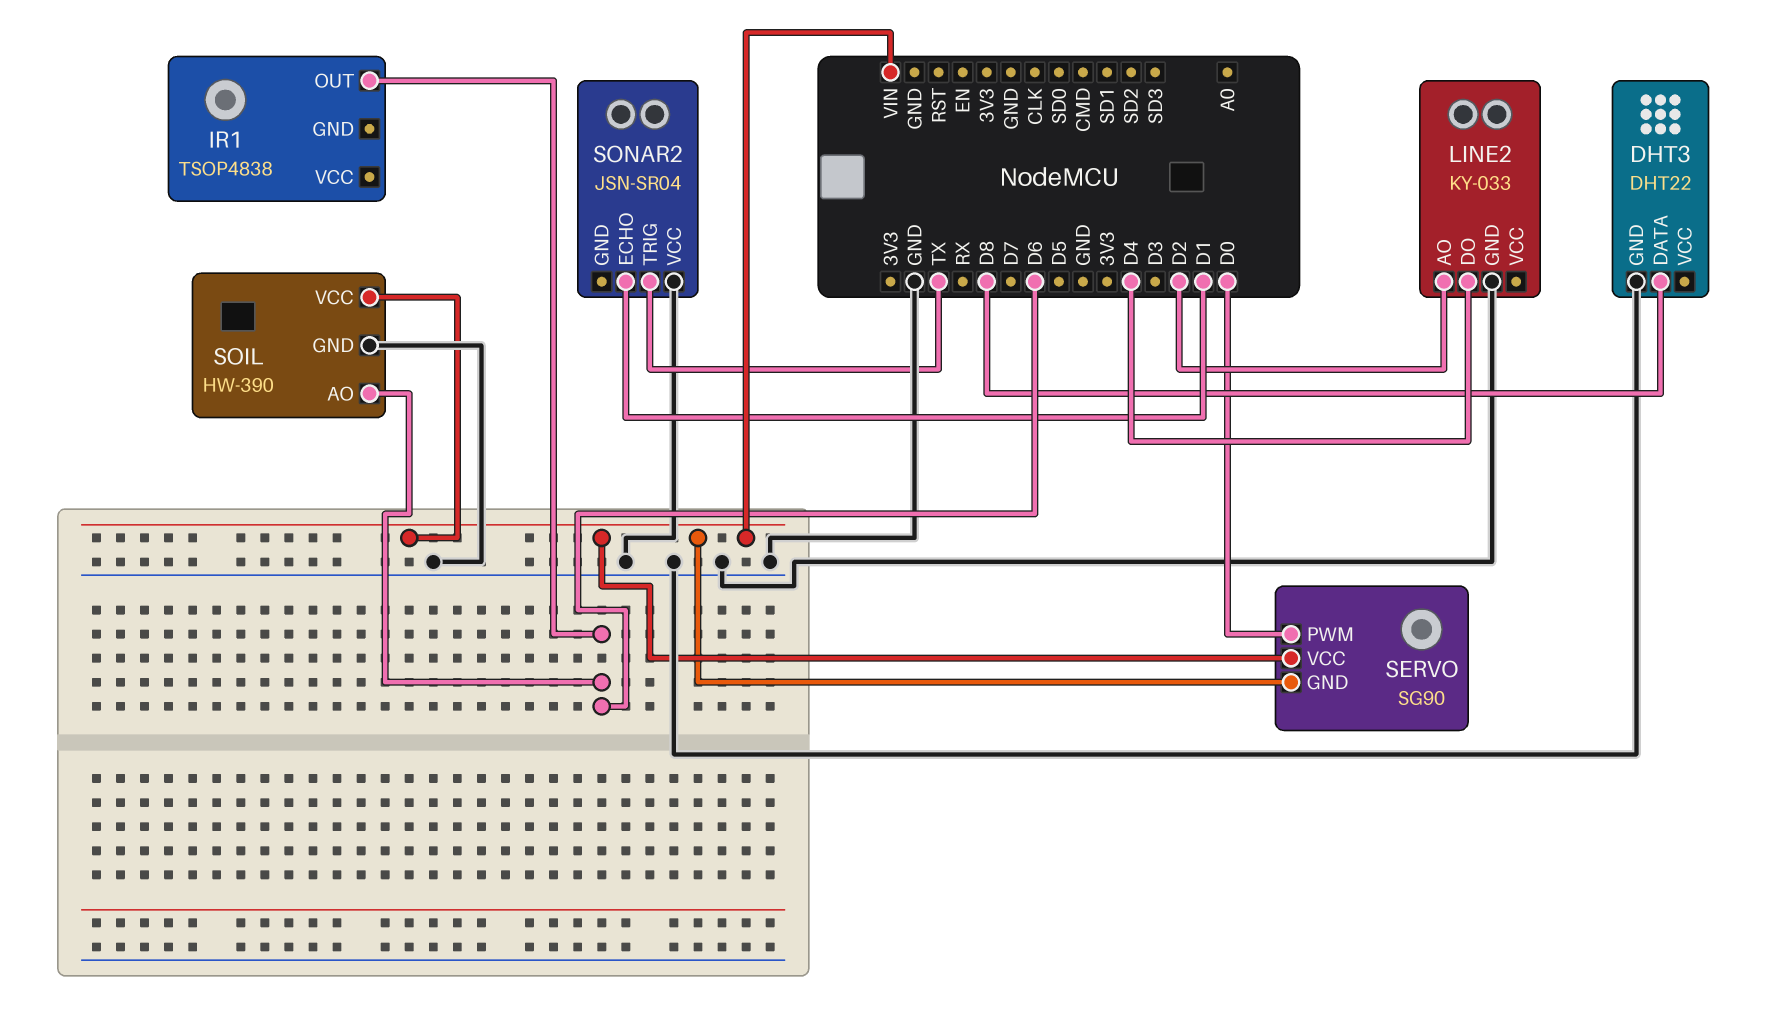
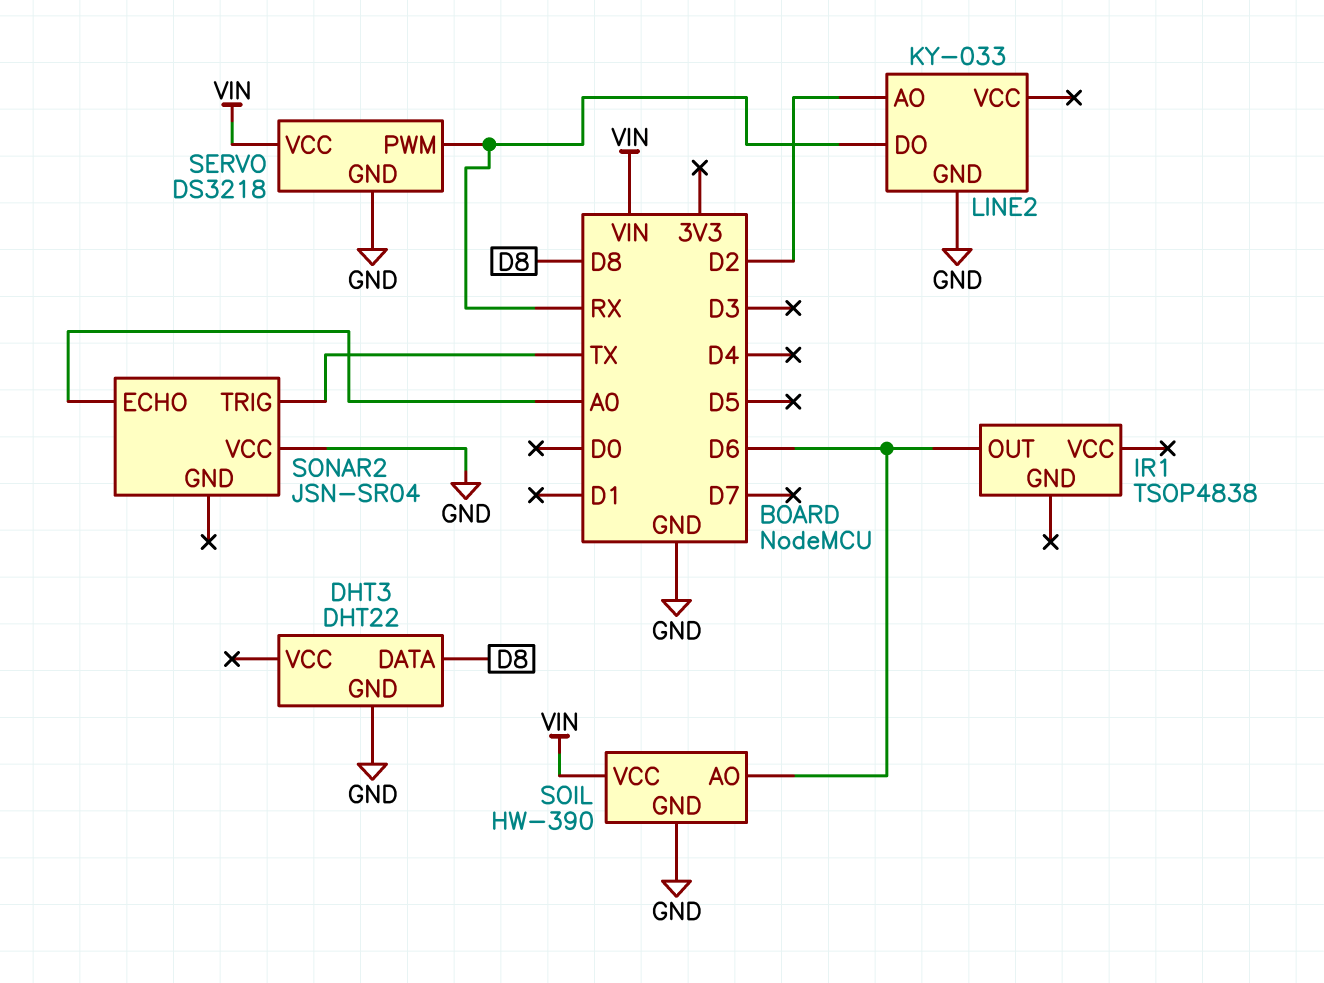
LINE2 pin DO: D4 -> RX
SERVO: SG90 -> DS3218
SERVO pin GND: VIN -> GND
SERVO pin PWM: D0 -> RX
SONAR2 pin ECHO: D1 -> A0

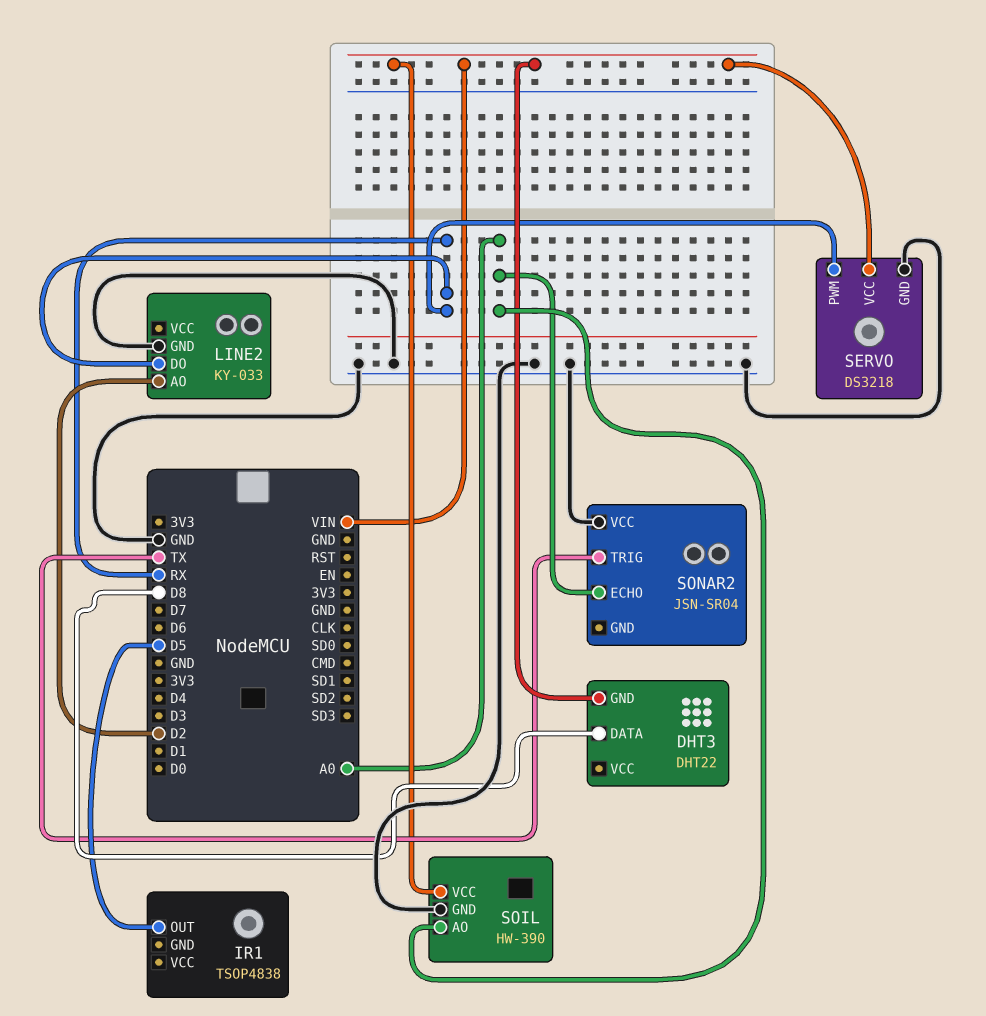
DHT3 pin GND: GND -> VIN
IR1 pin OUT: D6 -> D5
SOIL pin AO: D6 -> A0

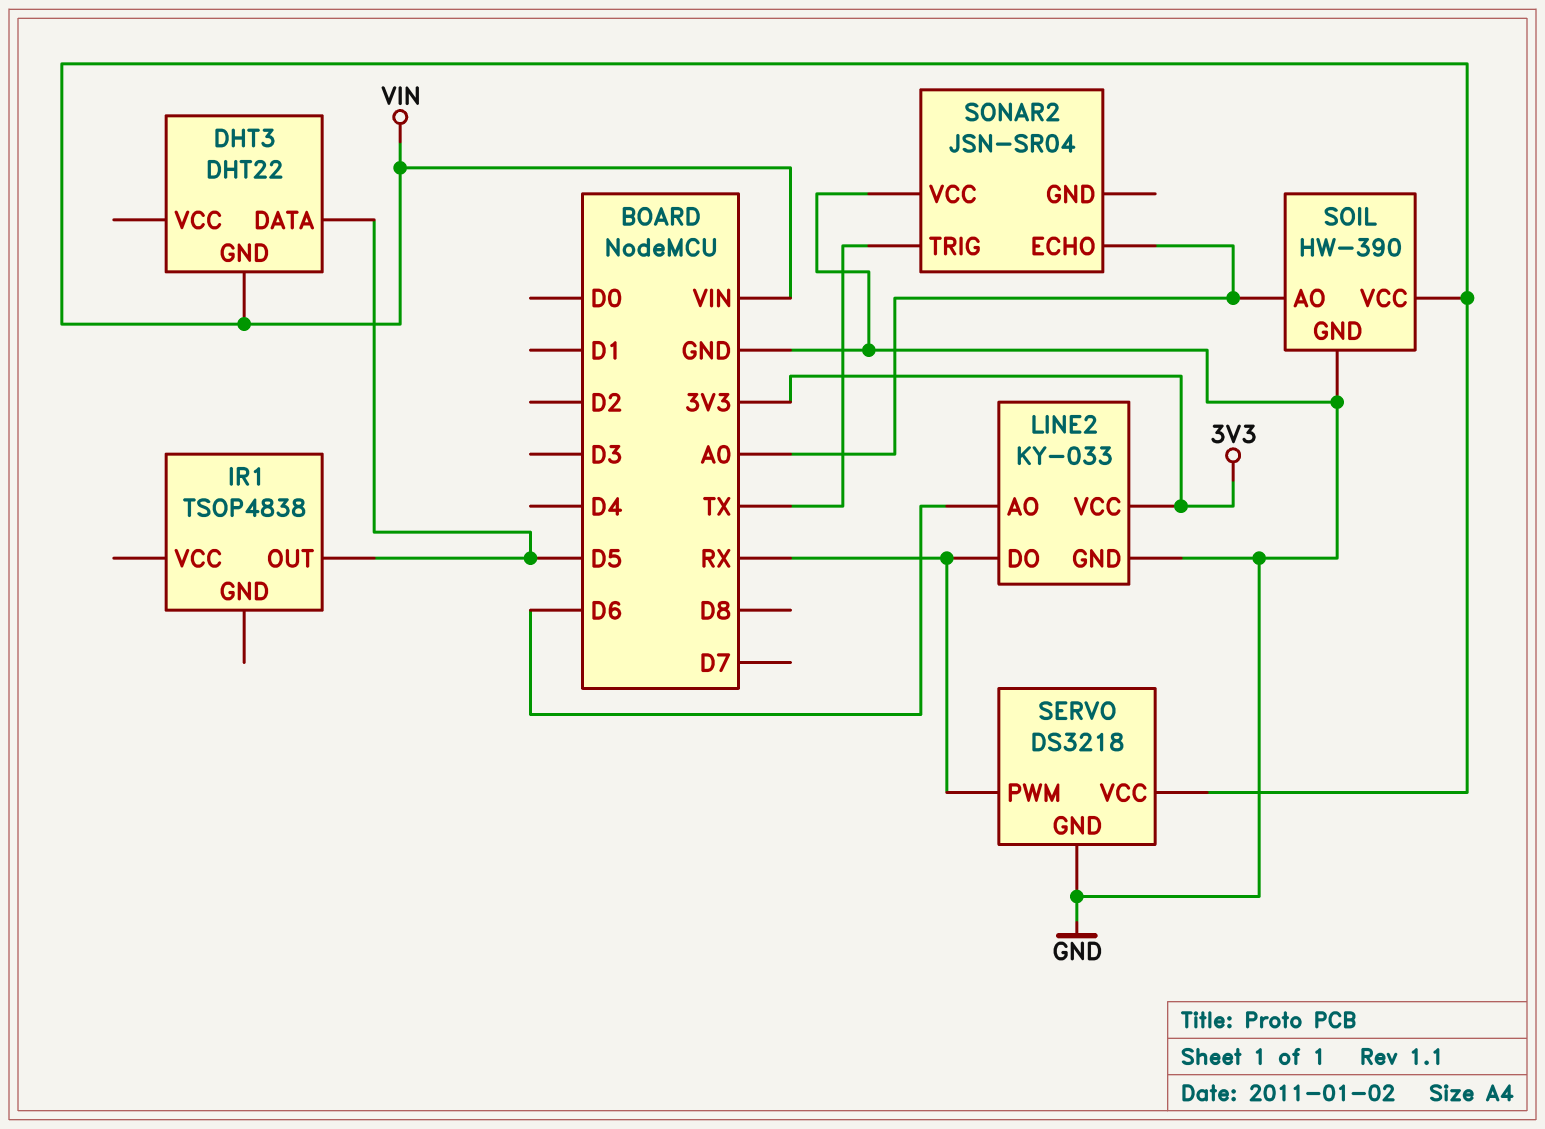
DHT3 pin DATA: D8 -> D5
LINE2 pin AO: D2 -> D6
LINE2 pin VCC: none -> 3V3

